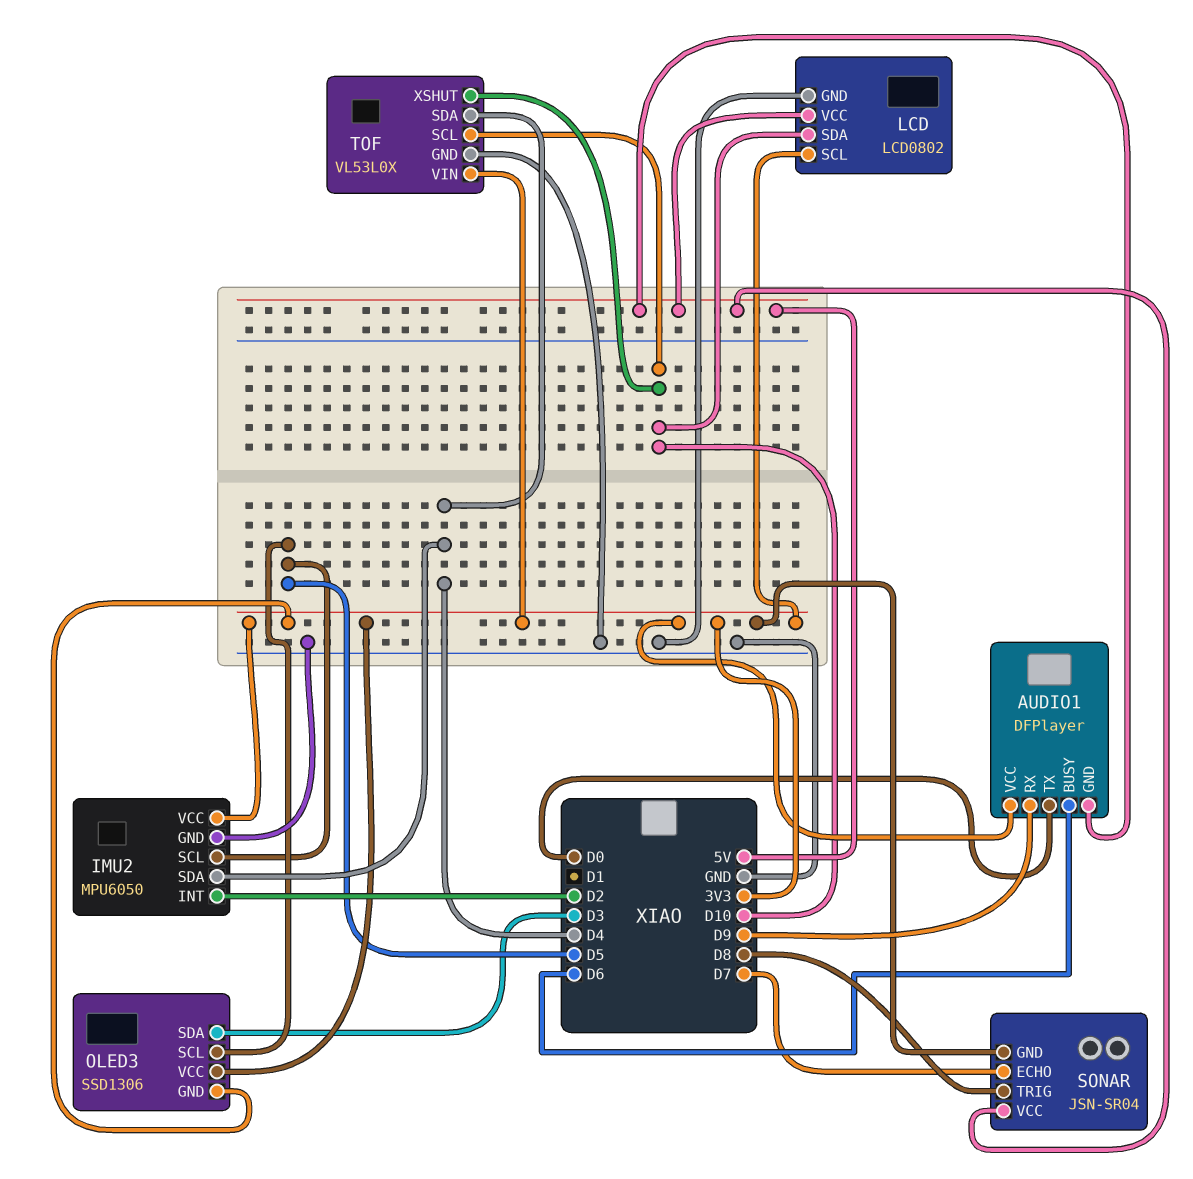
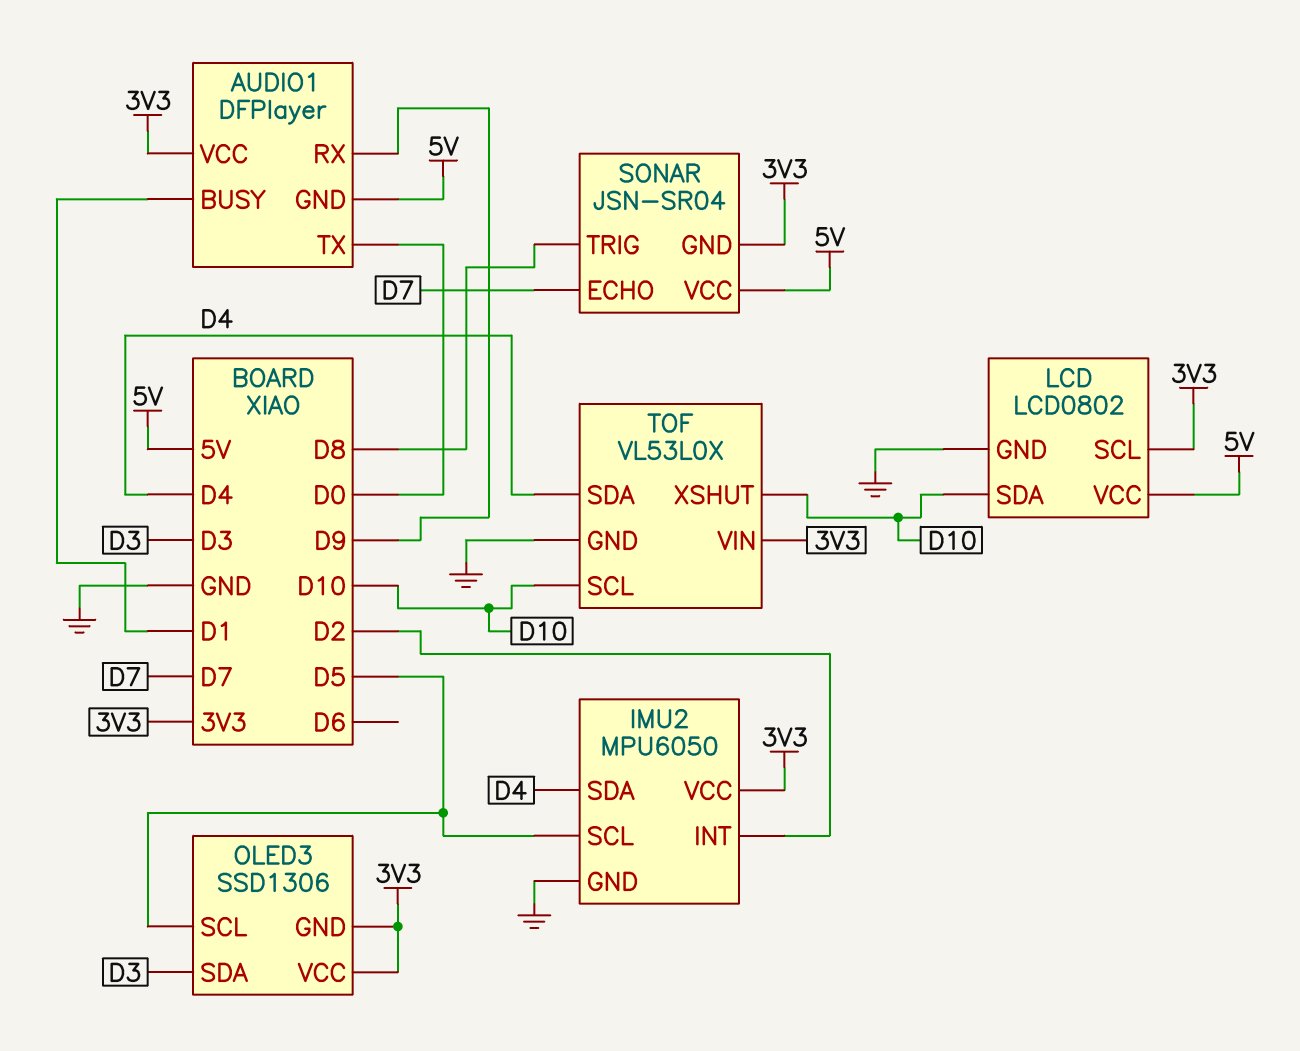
AUDIO1 pin BUSY: D6 -> D1

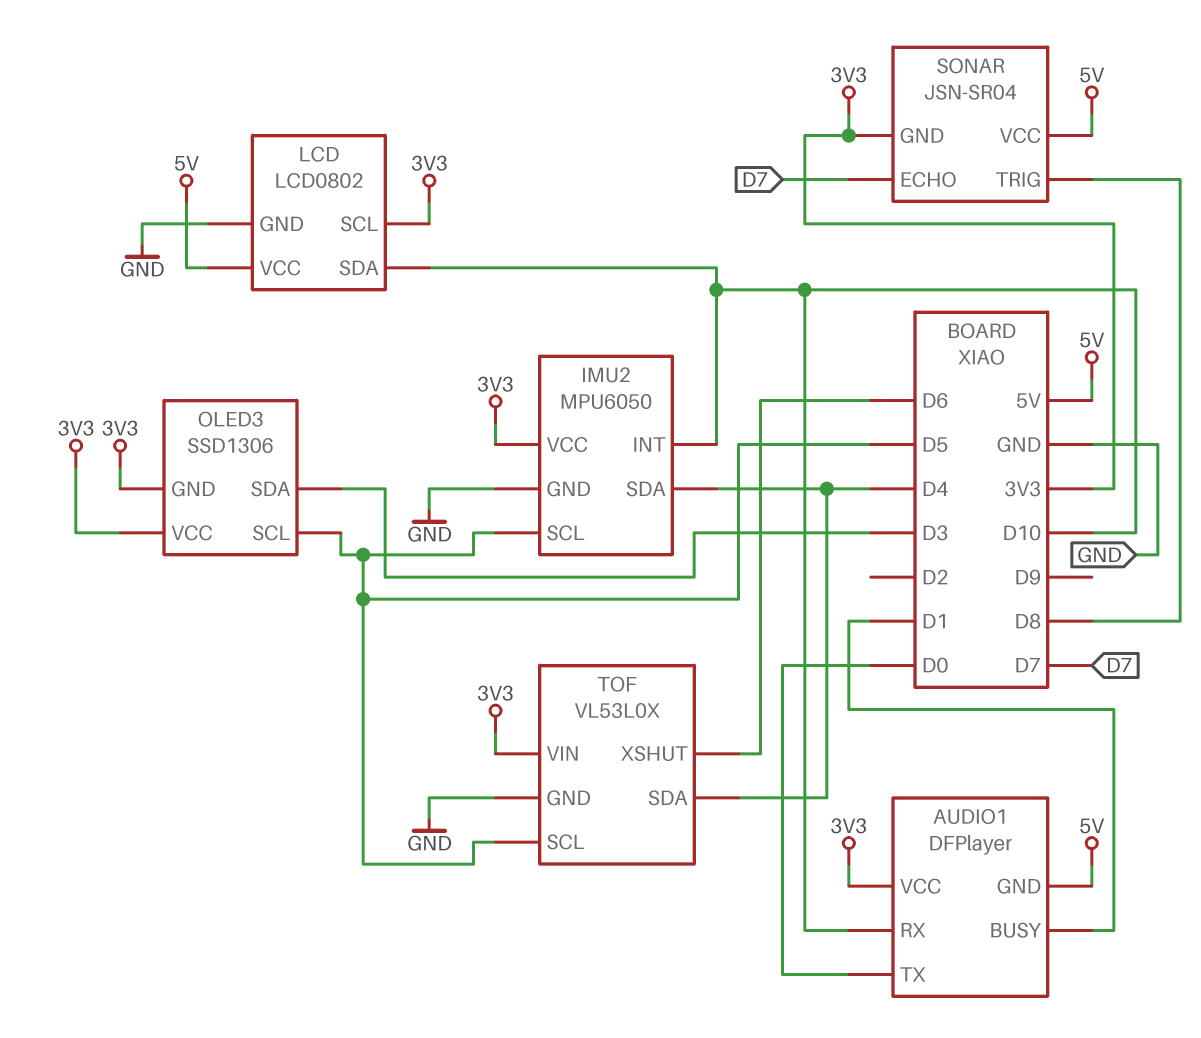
AUDIO1 pin RX: D9 -> D10
IMU2 pin INT: D2 -> D10
TOF pin SCL: D10 -> D5
TOF pin XSHUT: D10 -> D6

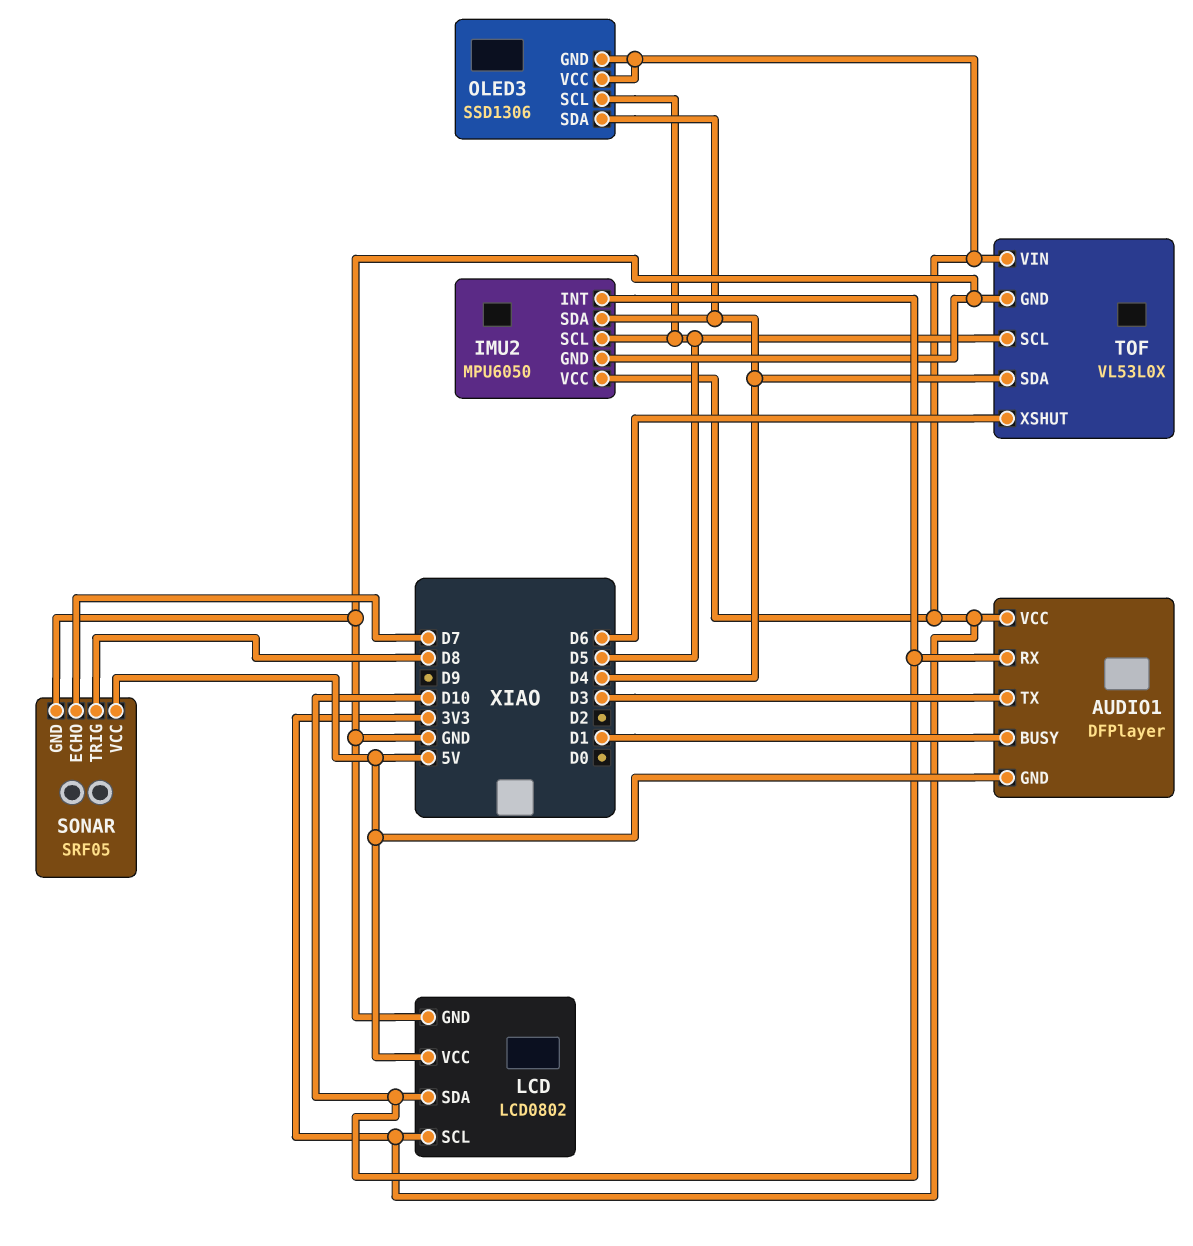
AUDIO1 pin TX: D0 -> D3
OLED3 pin SDA: D3 -> D4
SONAR: JSN-SR04 -> SRF05
SONAR pin GND: 3V3 -> GND

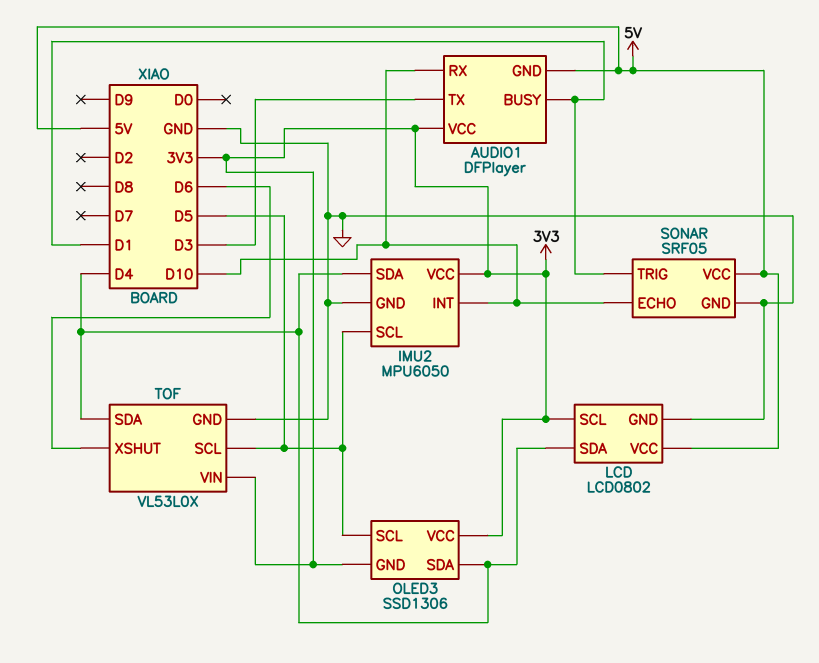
LCD pin SDA: D10 -> D4
SONAR pin ECHO: D7 -> D10
SONAR pin TRIG: D8 -> D1

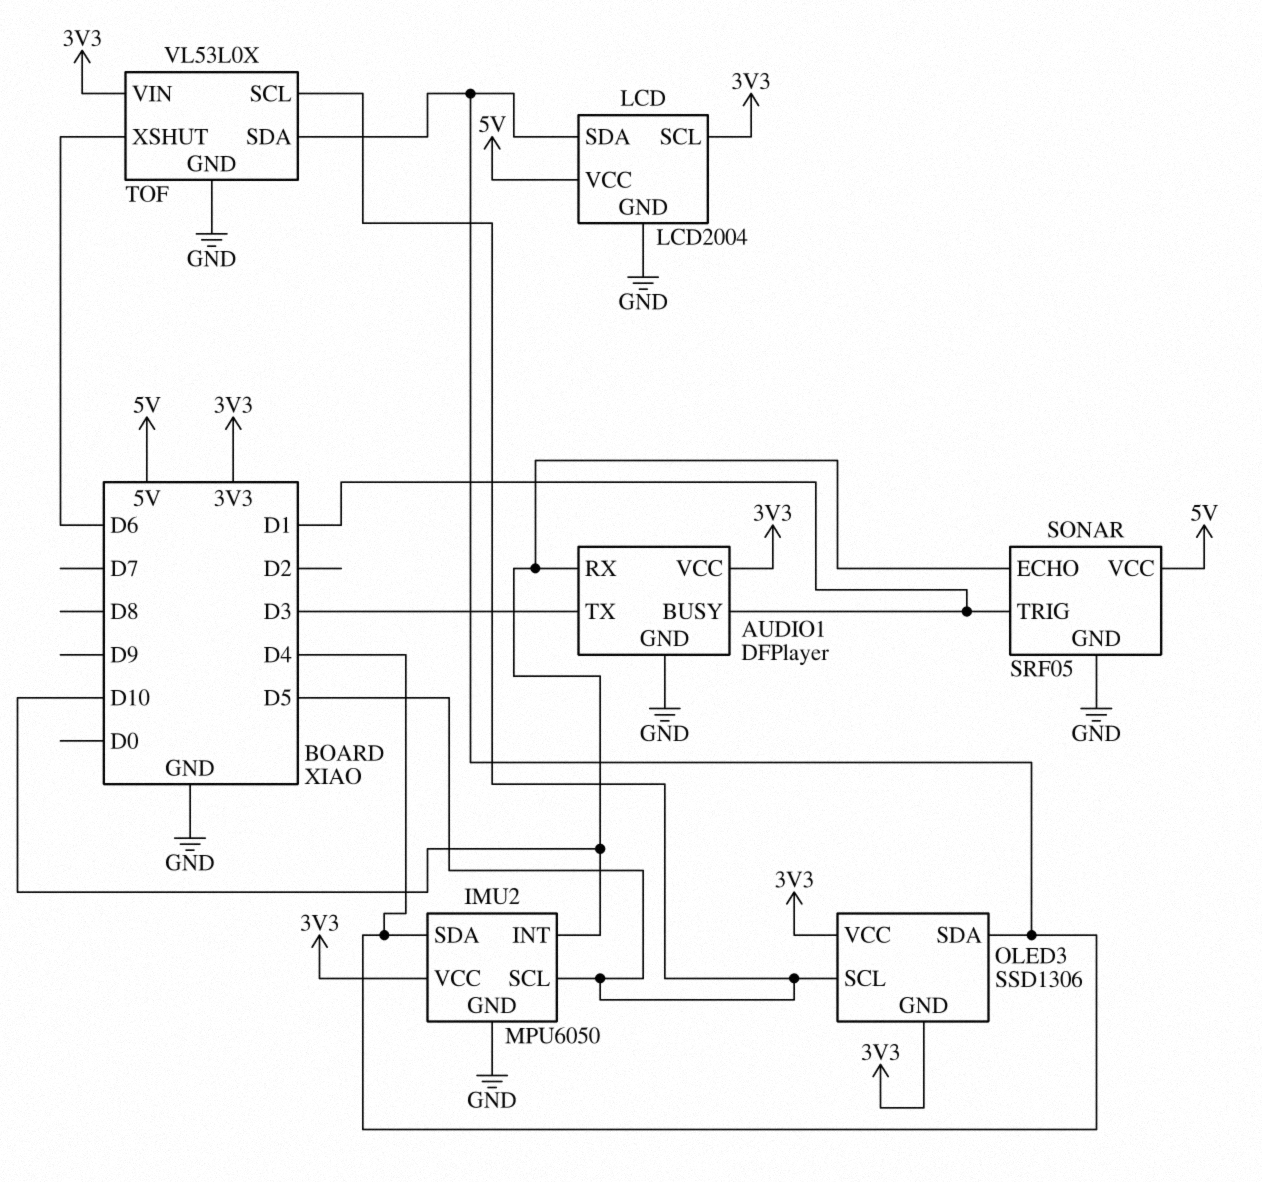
AUDIO1 pin GND: 5V -> GND
LCD: LCD0802 -> LCD2004

